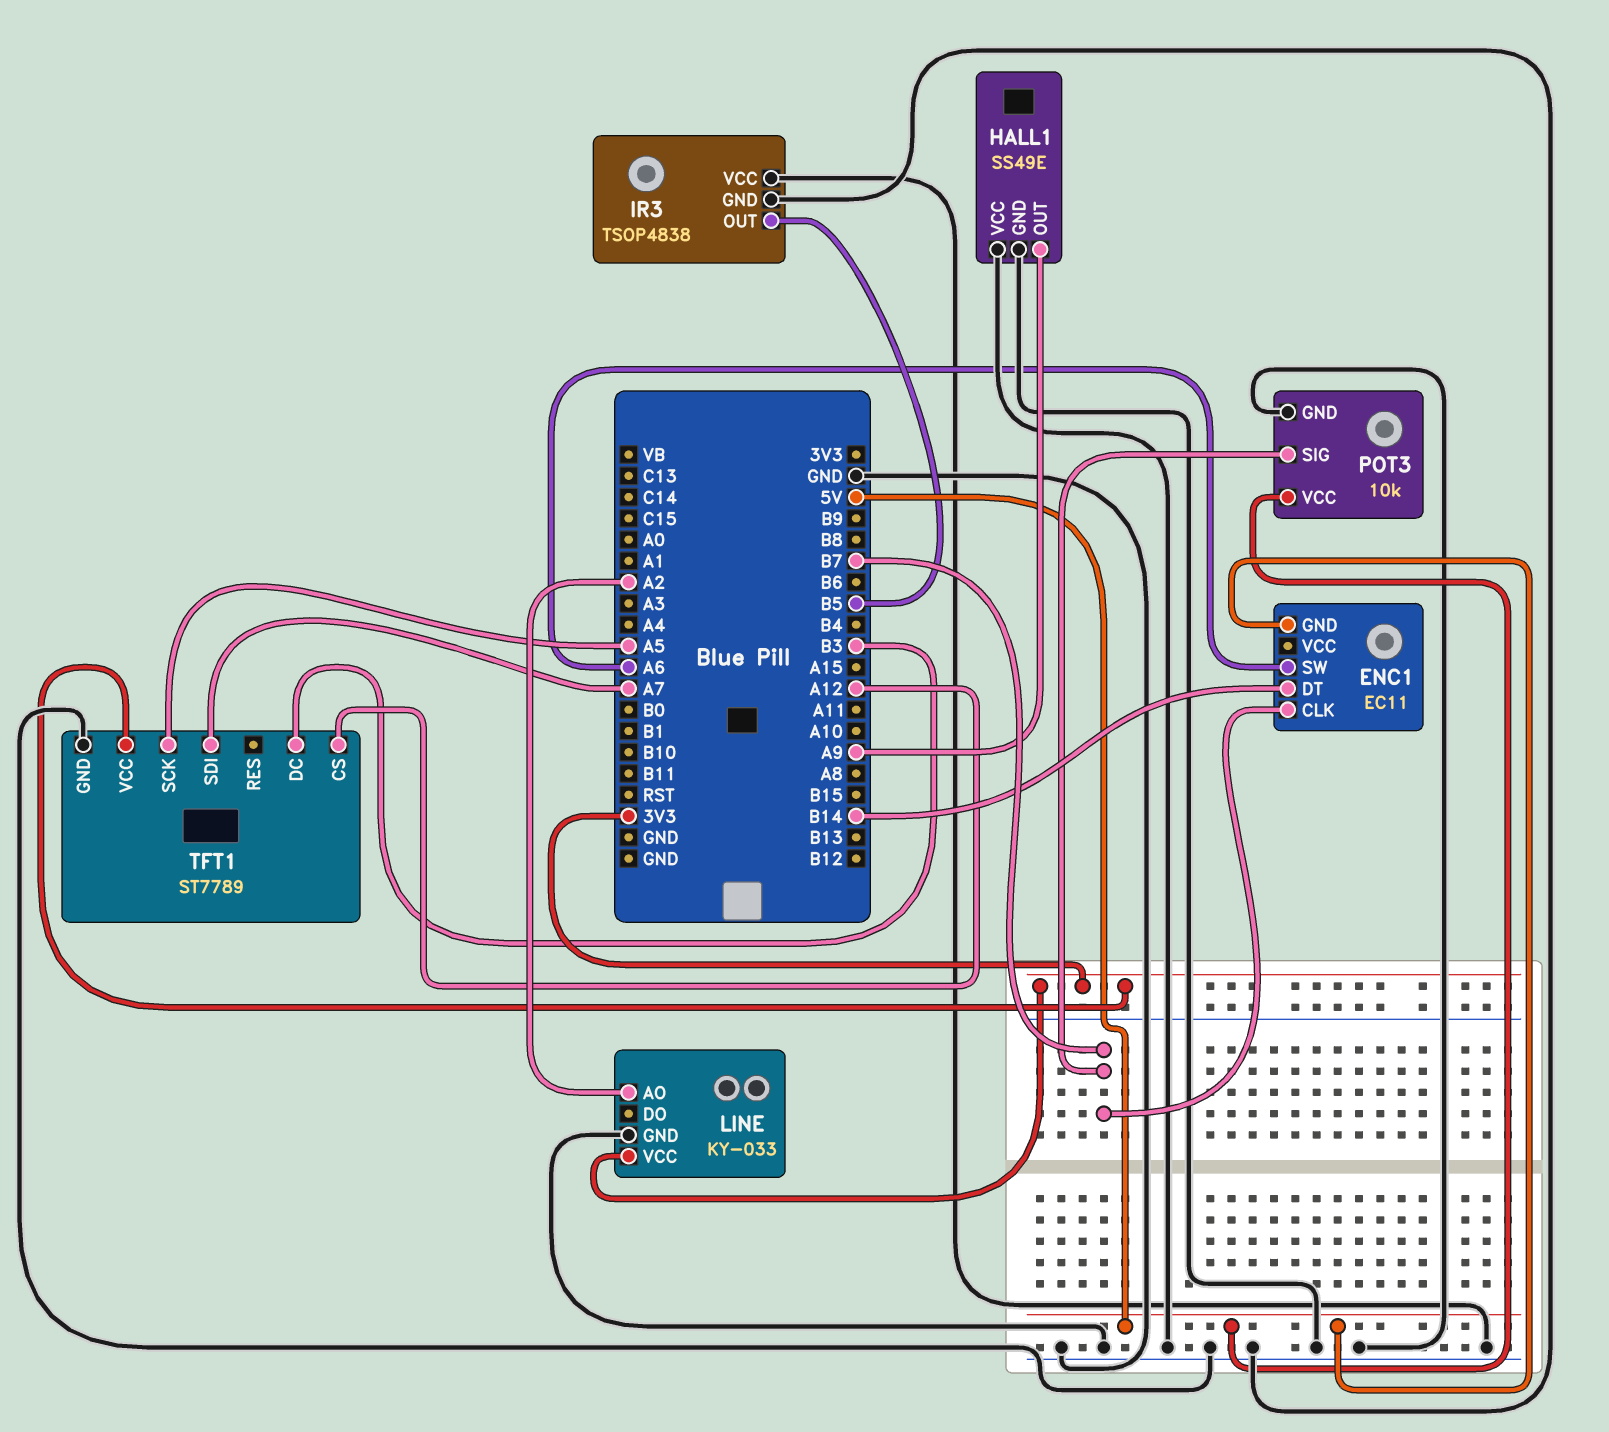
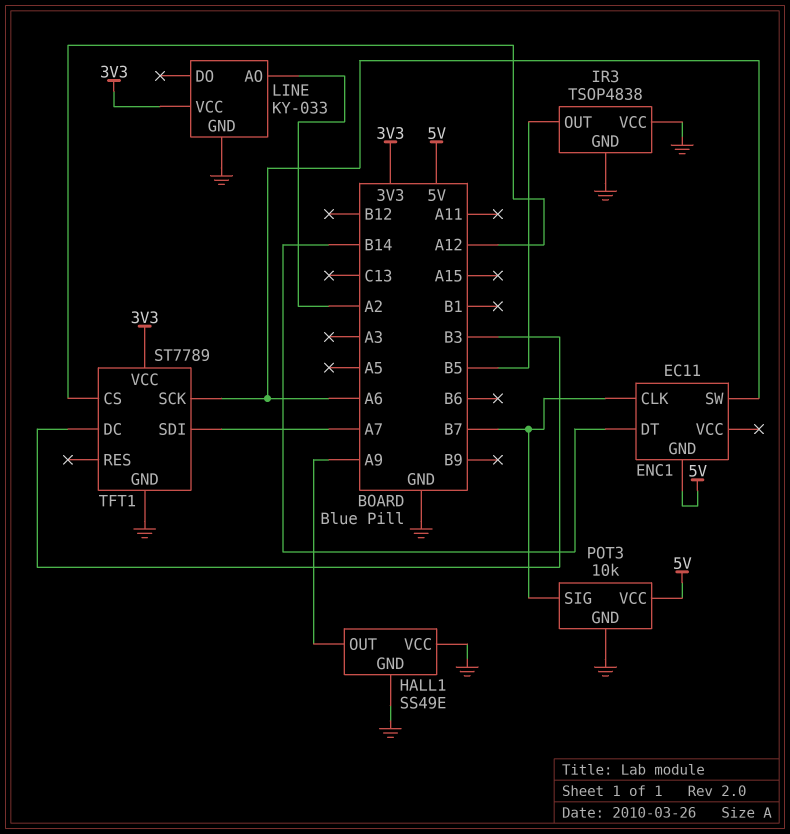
TFT1 pin SCK: A5 -> A6

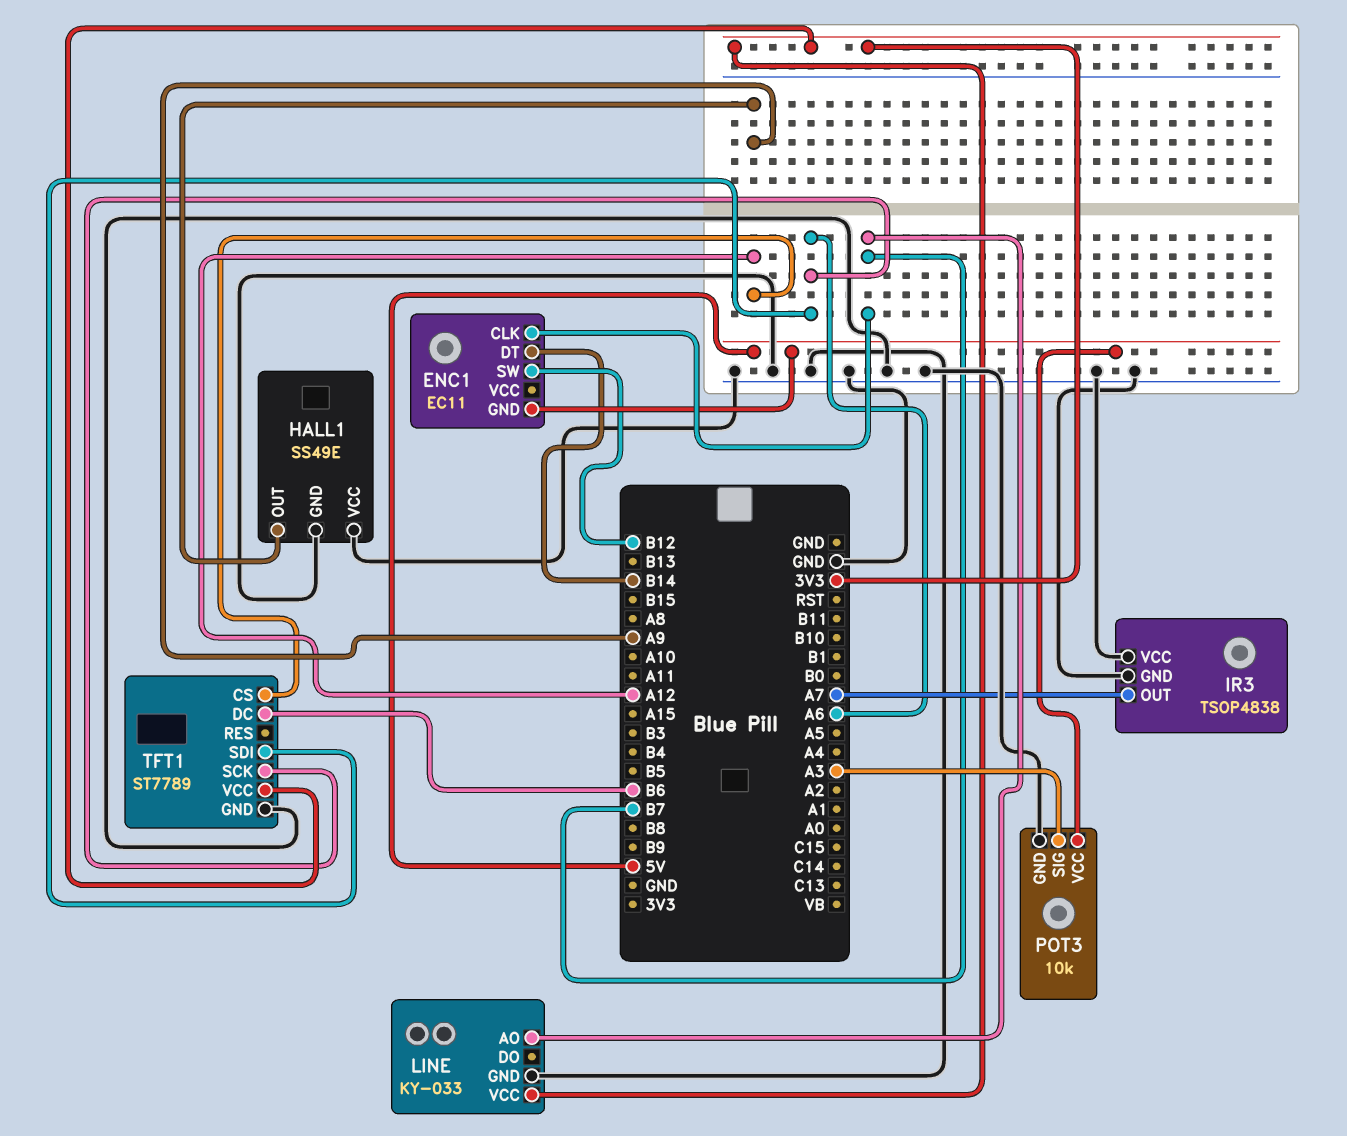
ENC1 pin SW: A6 -> B12
IR3 pin OUT: B5 -> A7
LINE pin AO: A2 -> B7
POT3 pin SIG: B7 -> A3
TFT1 pin DC: B3 -> B6
TFT1 pin SDI: A7 -> A6

